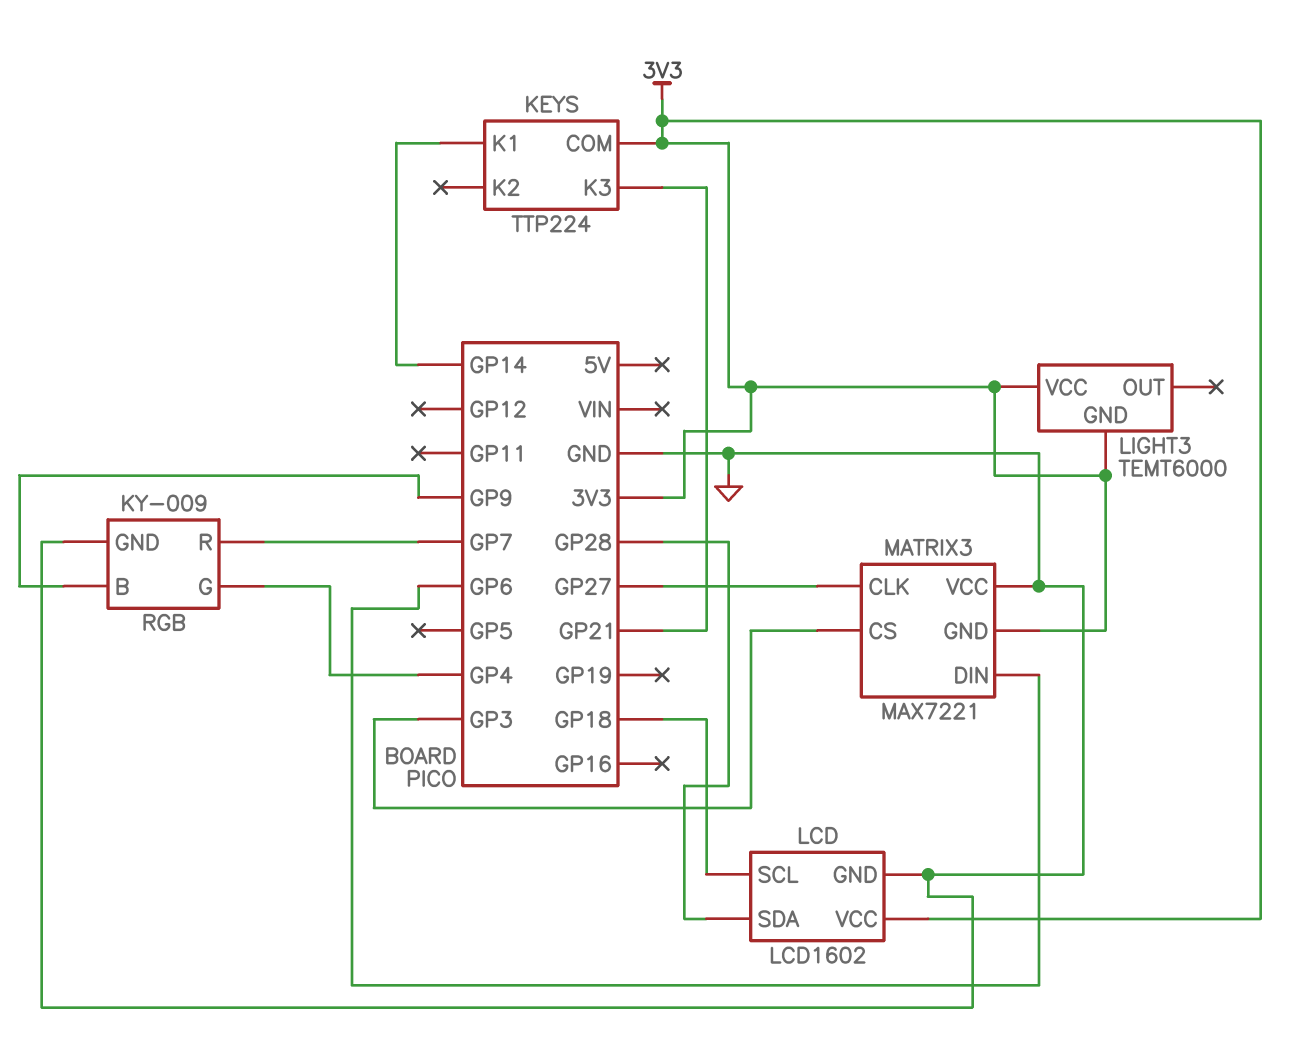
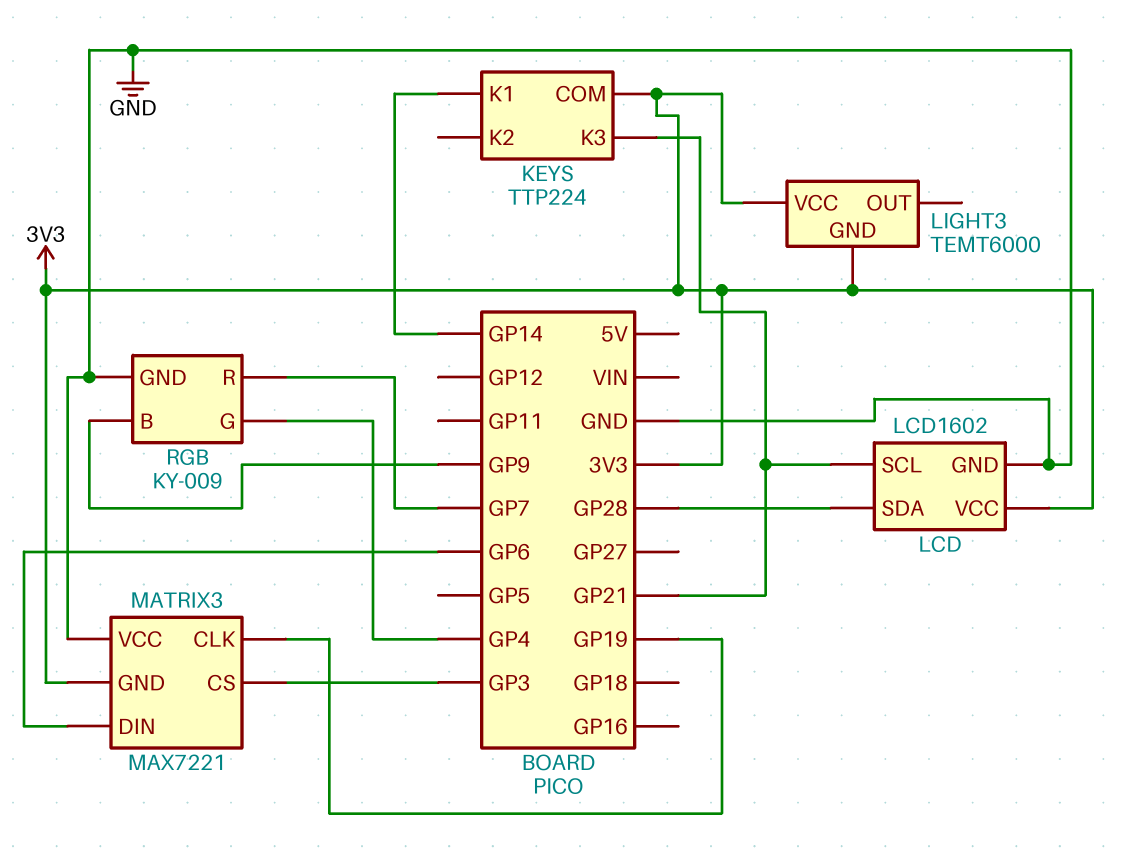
LCD pin SCL: GP18 -> GP21
MATRIX3 pin CLK: GP27 -> GP19

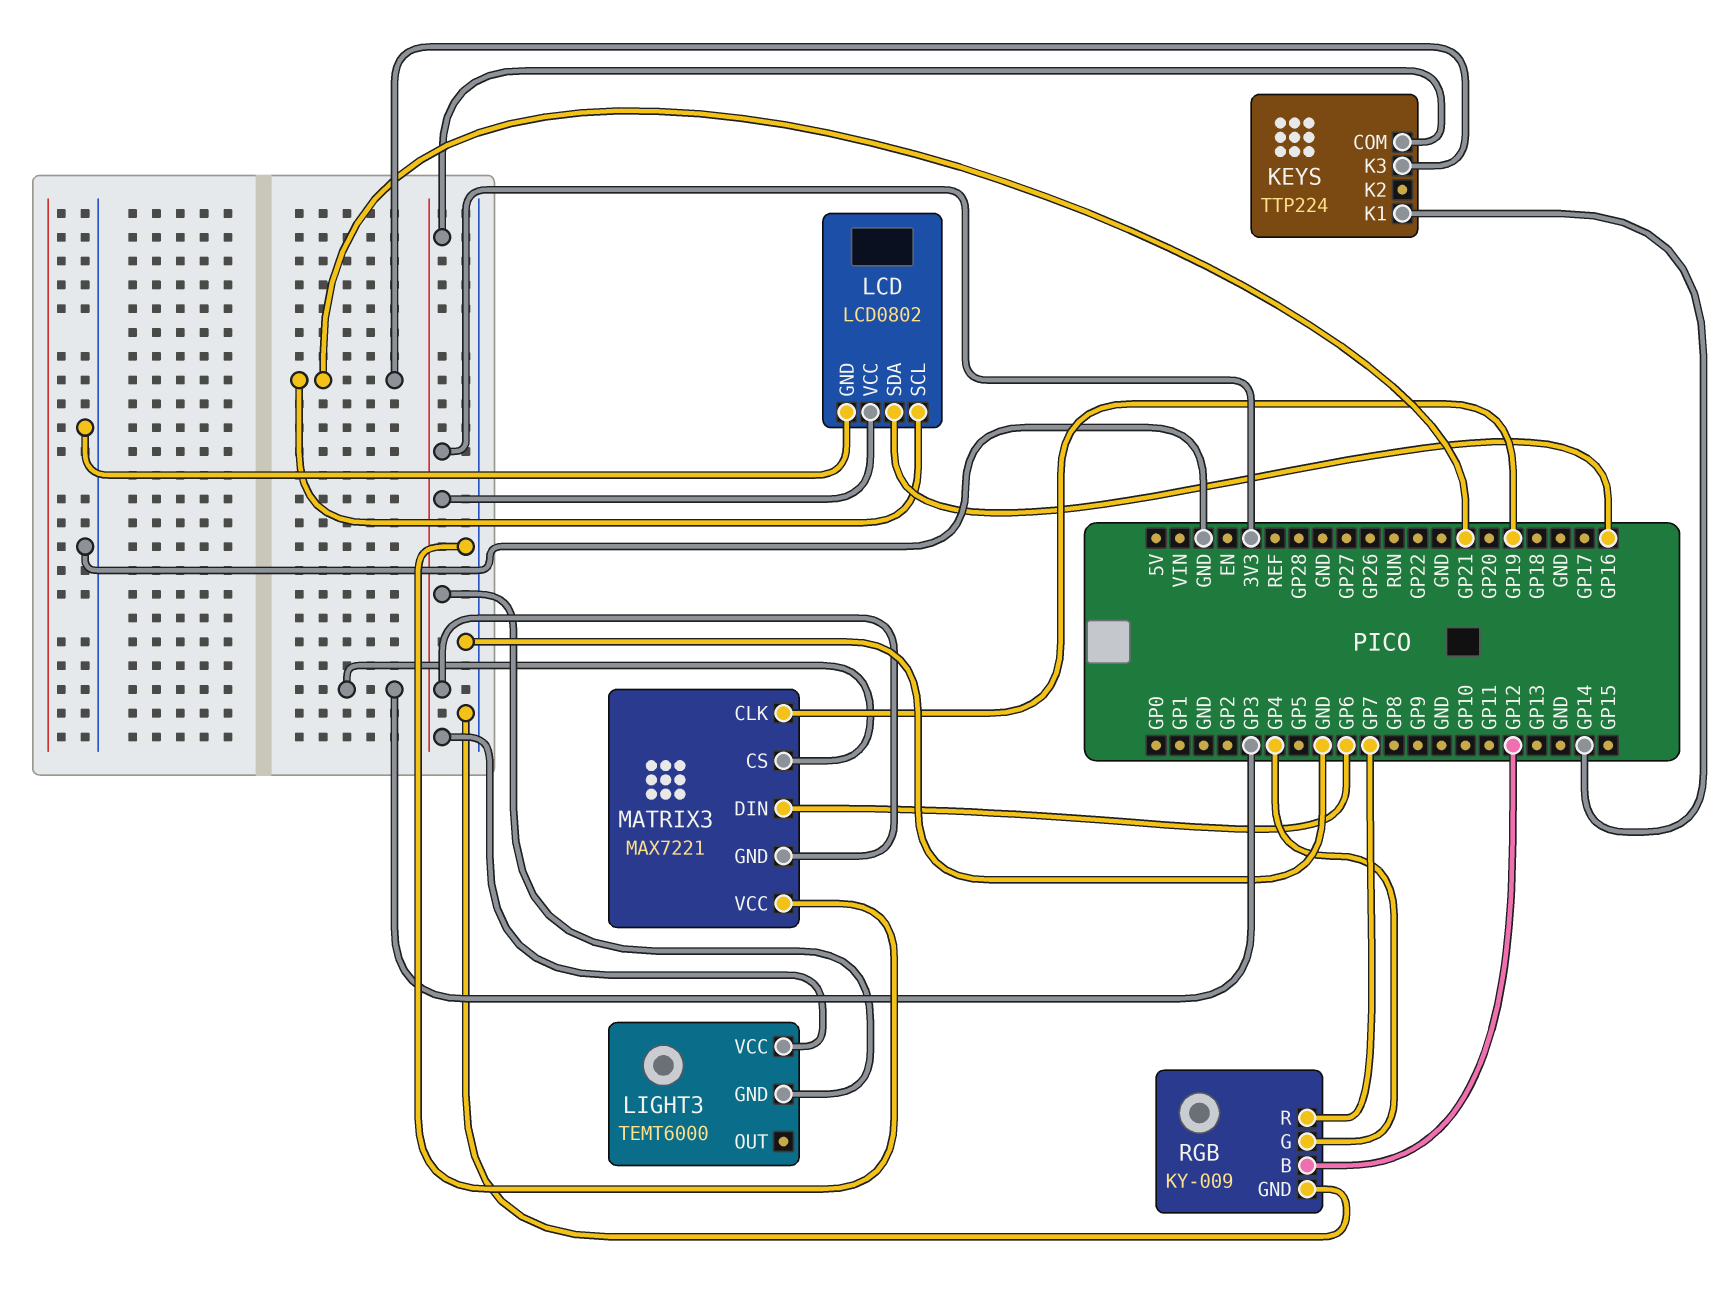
LCD: LCD1602 -> LCD0802
LCD pin SDA: GP28 -> GP16
RGB pin B: GP9 -> GP12

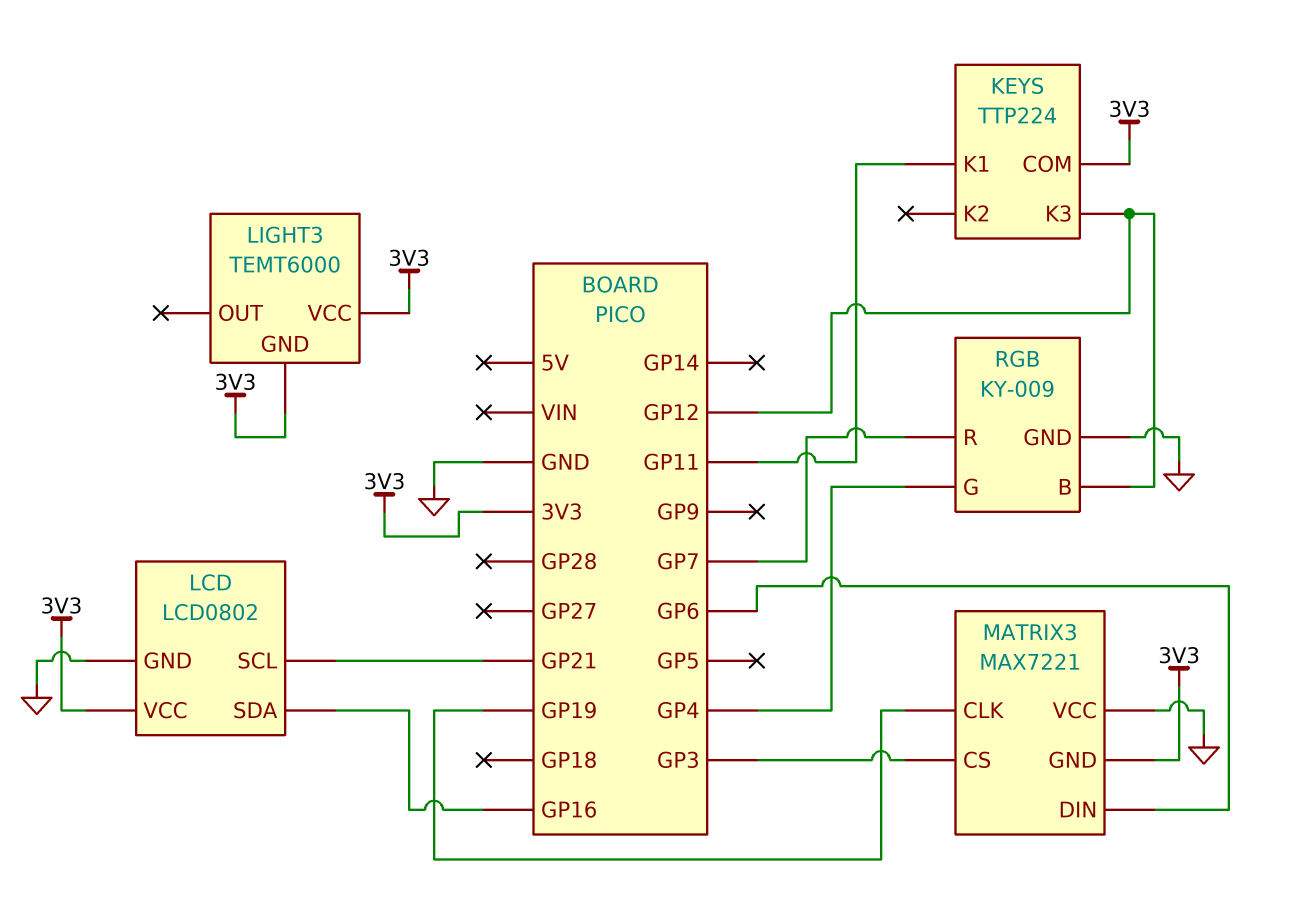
KEYS pin K1: GP14 -> GP11
KEYS pin K3: GP21 -> GP12

